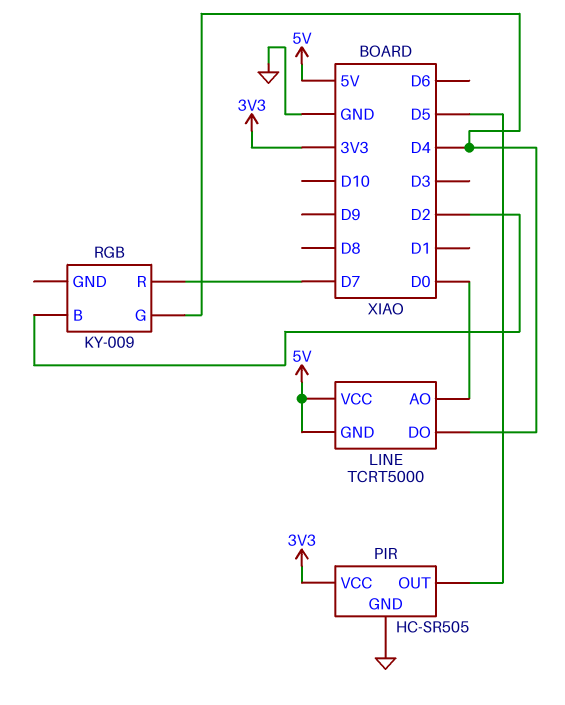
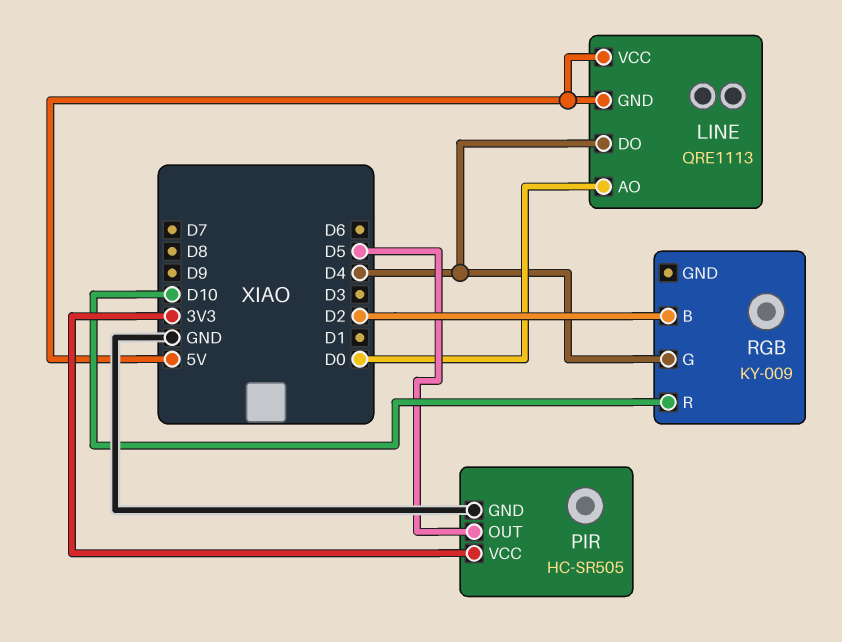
LINE: TCRT5000 -> QRE1113
RGB pin R: D7 -> D10

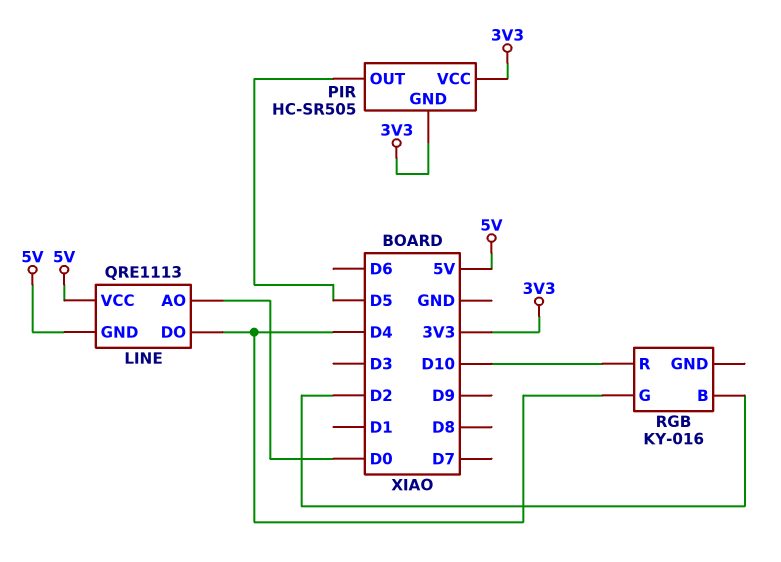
PIR pin GND: GND -> 3V3
RGB: KY-009 -> KY-016

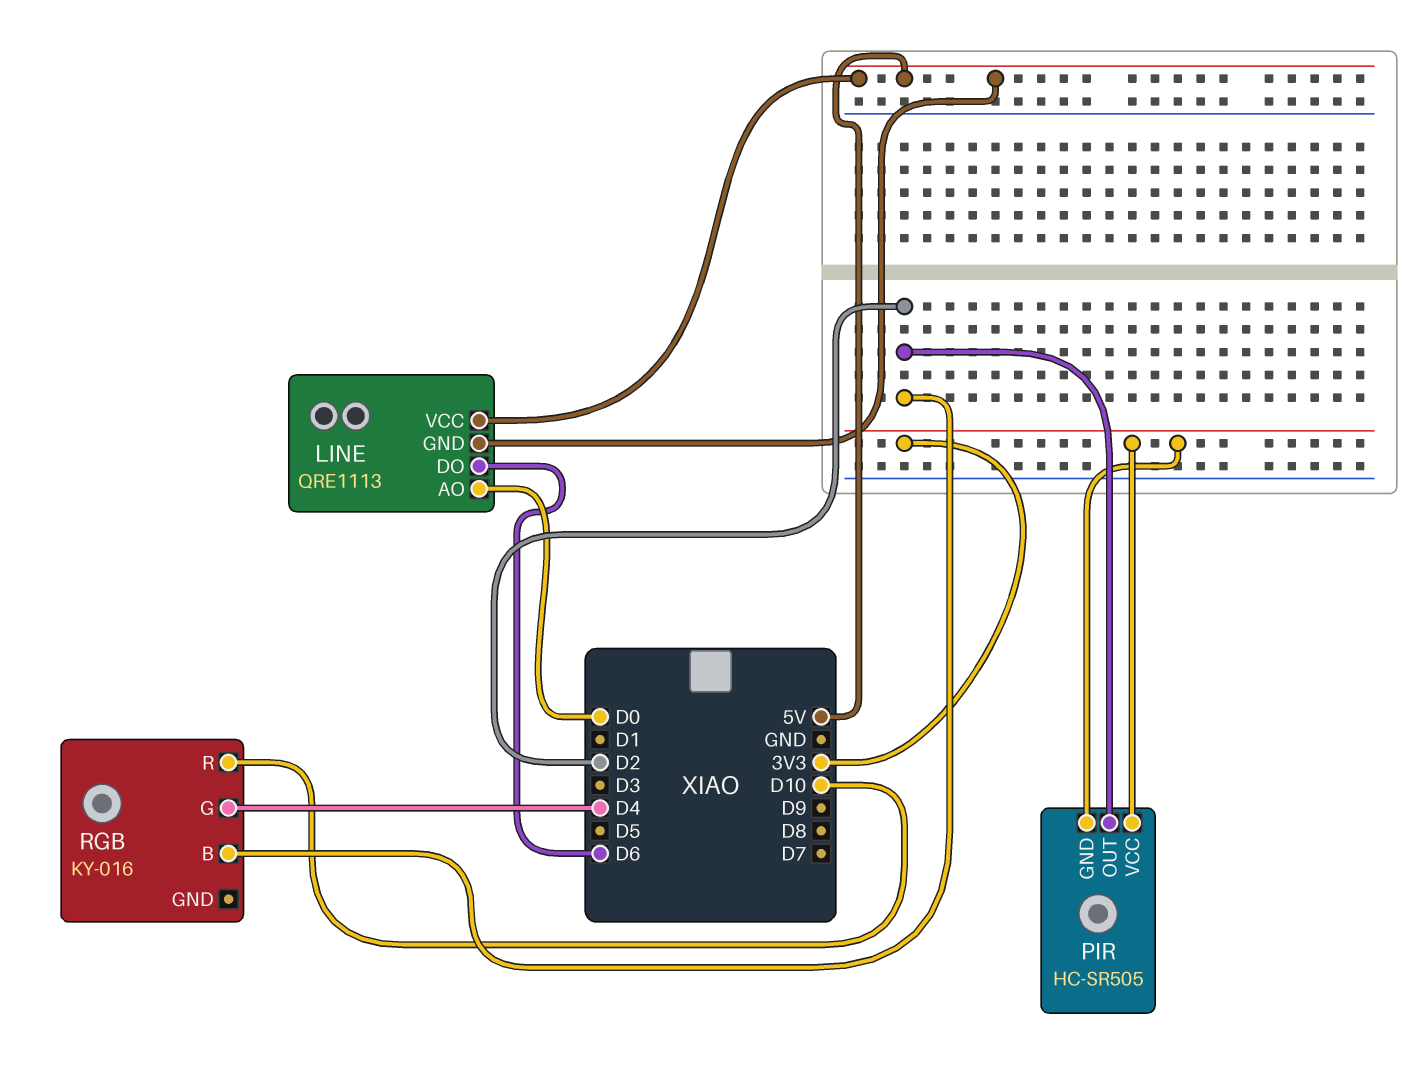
LINE pin DO: D4 -> D6
PIR pin OUT: D5 -> D2

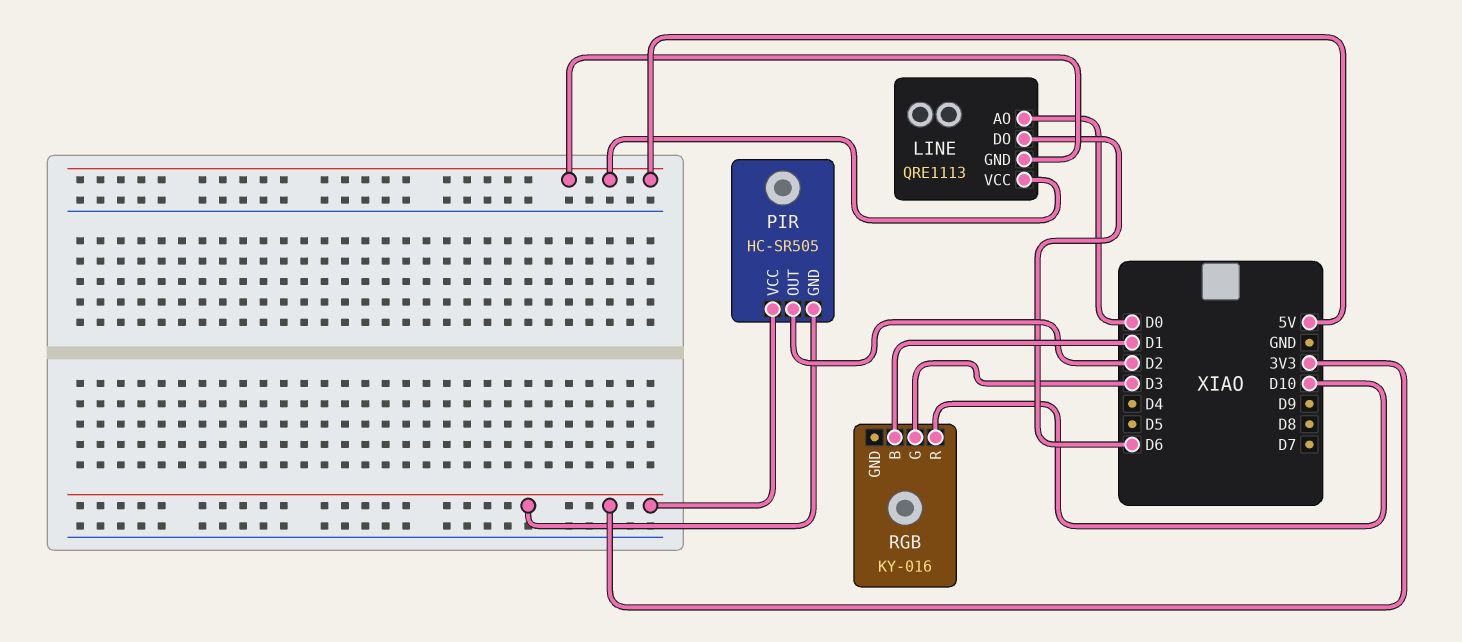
RGB pin B: D2 -> D1
RGB pin G: D4 -> D3

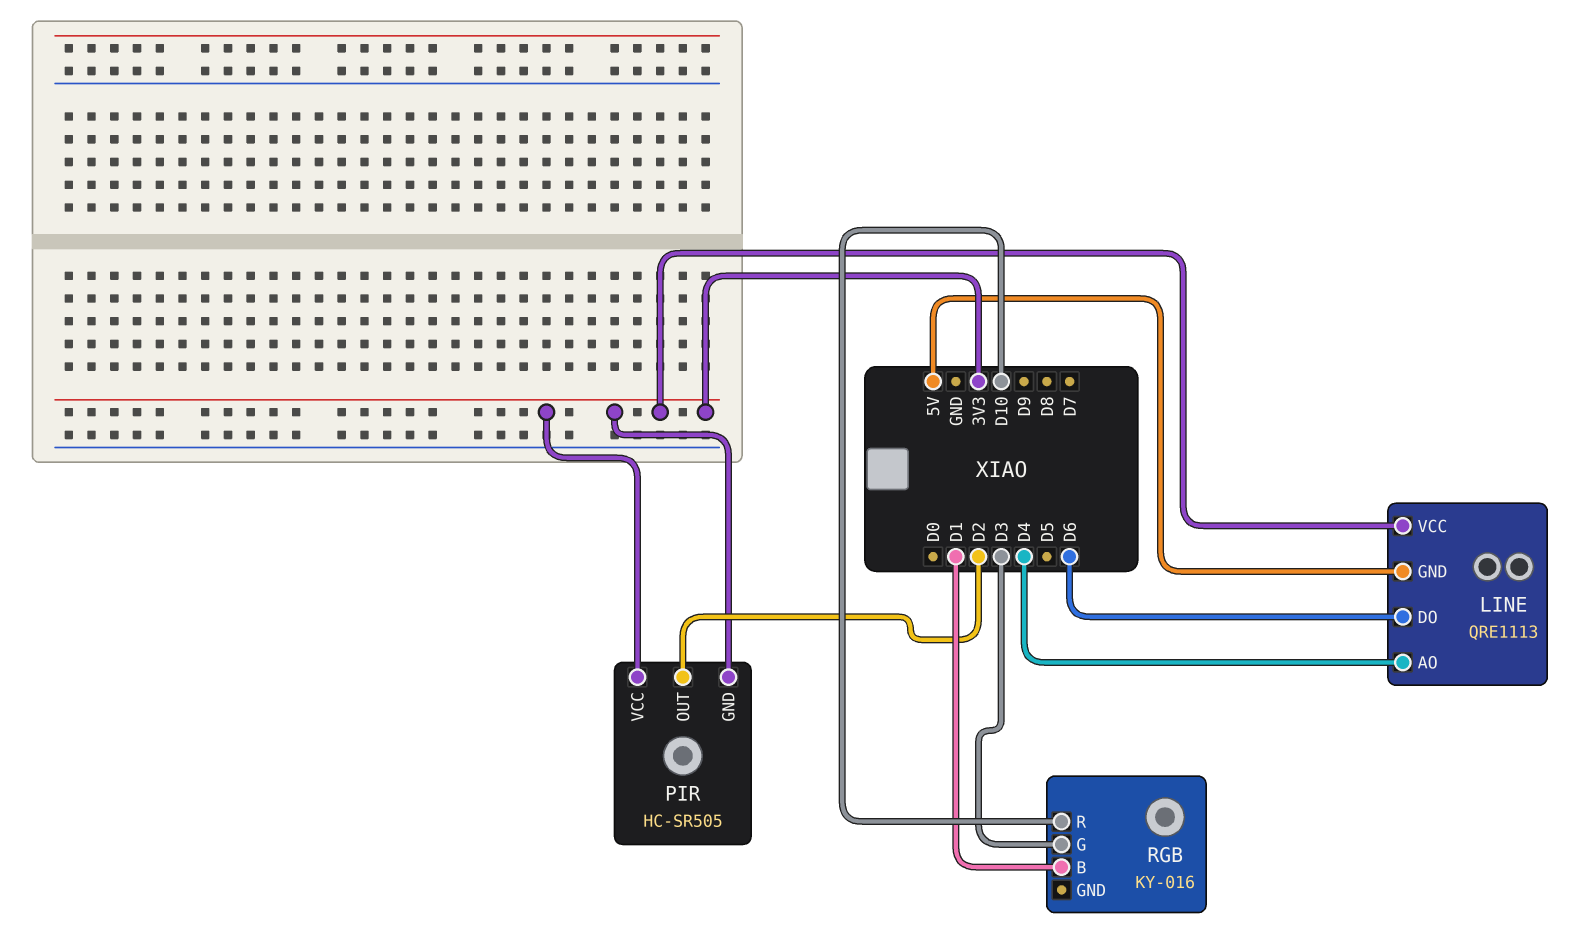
LINE pin AO: D0 -> D4
LINE pin VCC: 5V -> 3V3

